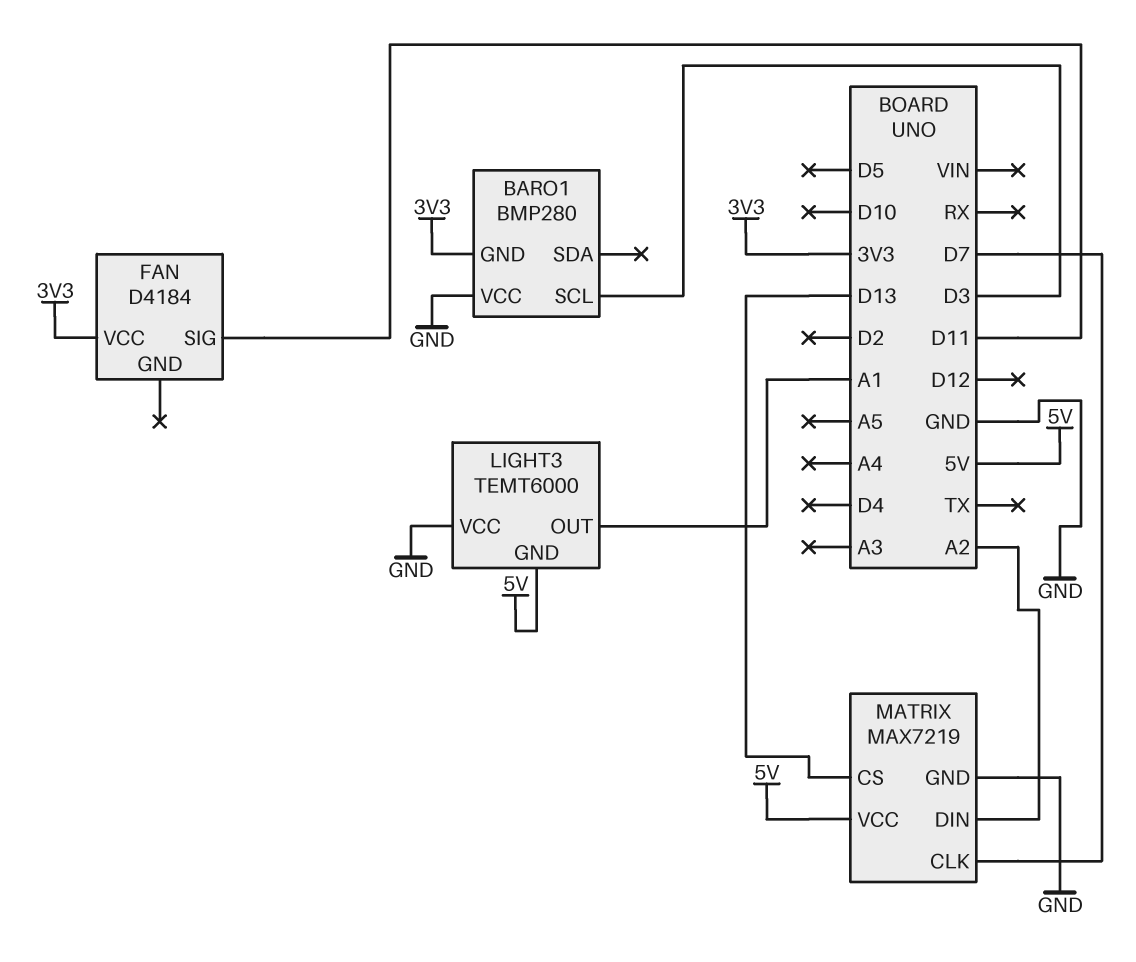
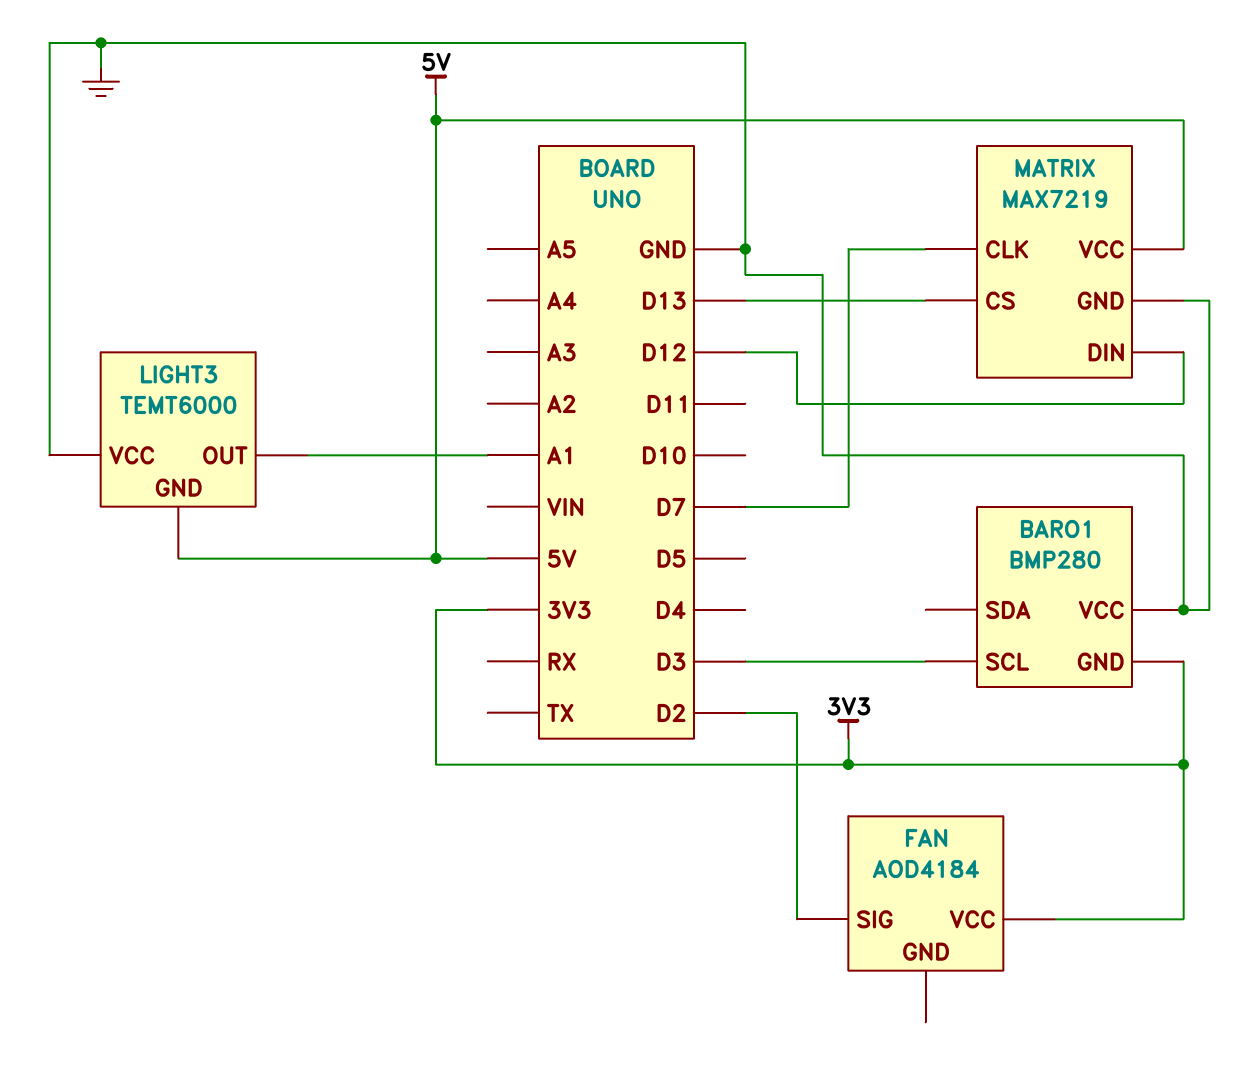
FAN: D4184 -> AOD4184
FAN pin SIG: D11 -> D2
MATRIX pin DIN: A2 -> D12

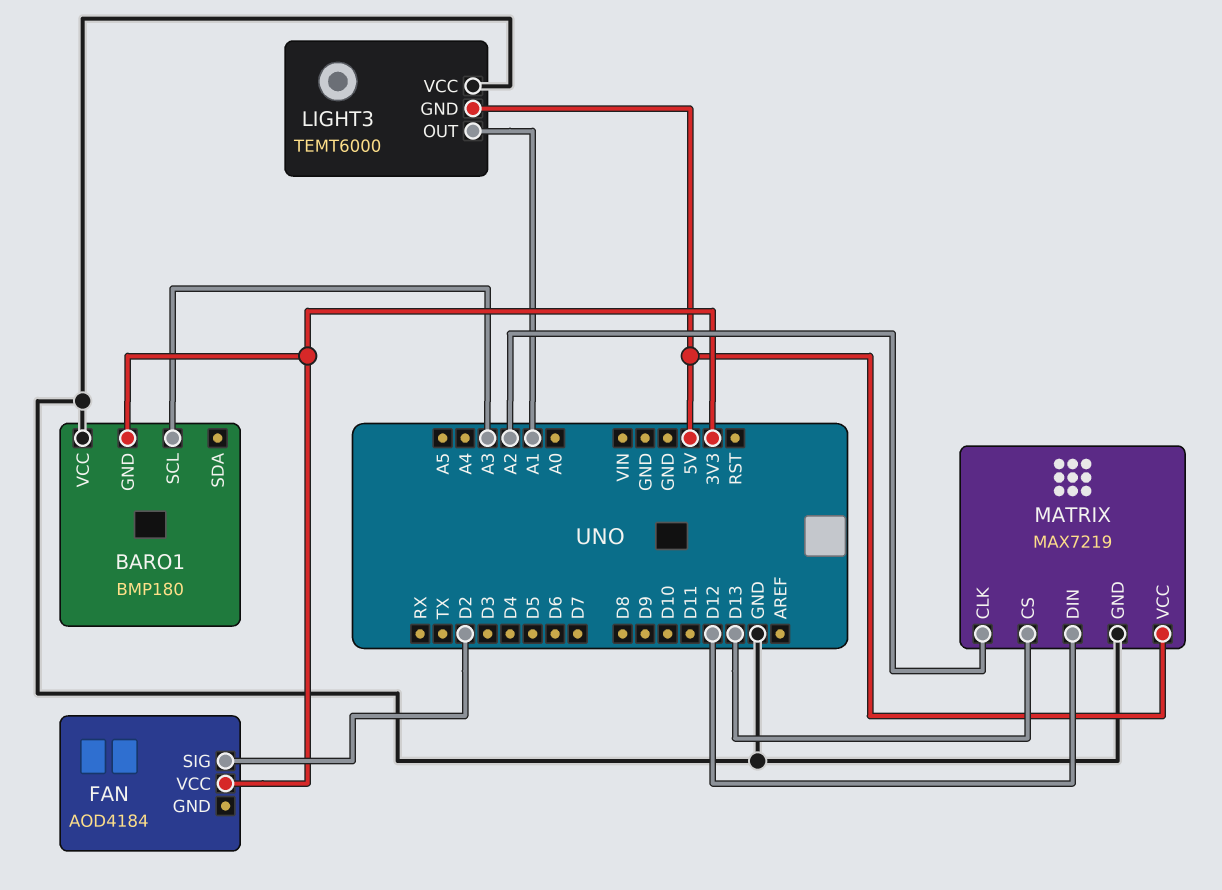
BARO1: BMP280 -> BMP180
BARO1 pin SCL: D3 -> A3
MATRIX pin CLK: D7 -> A2

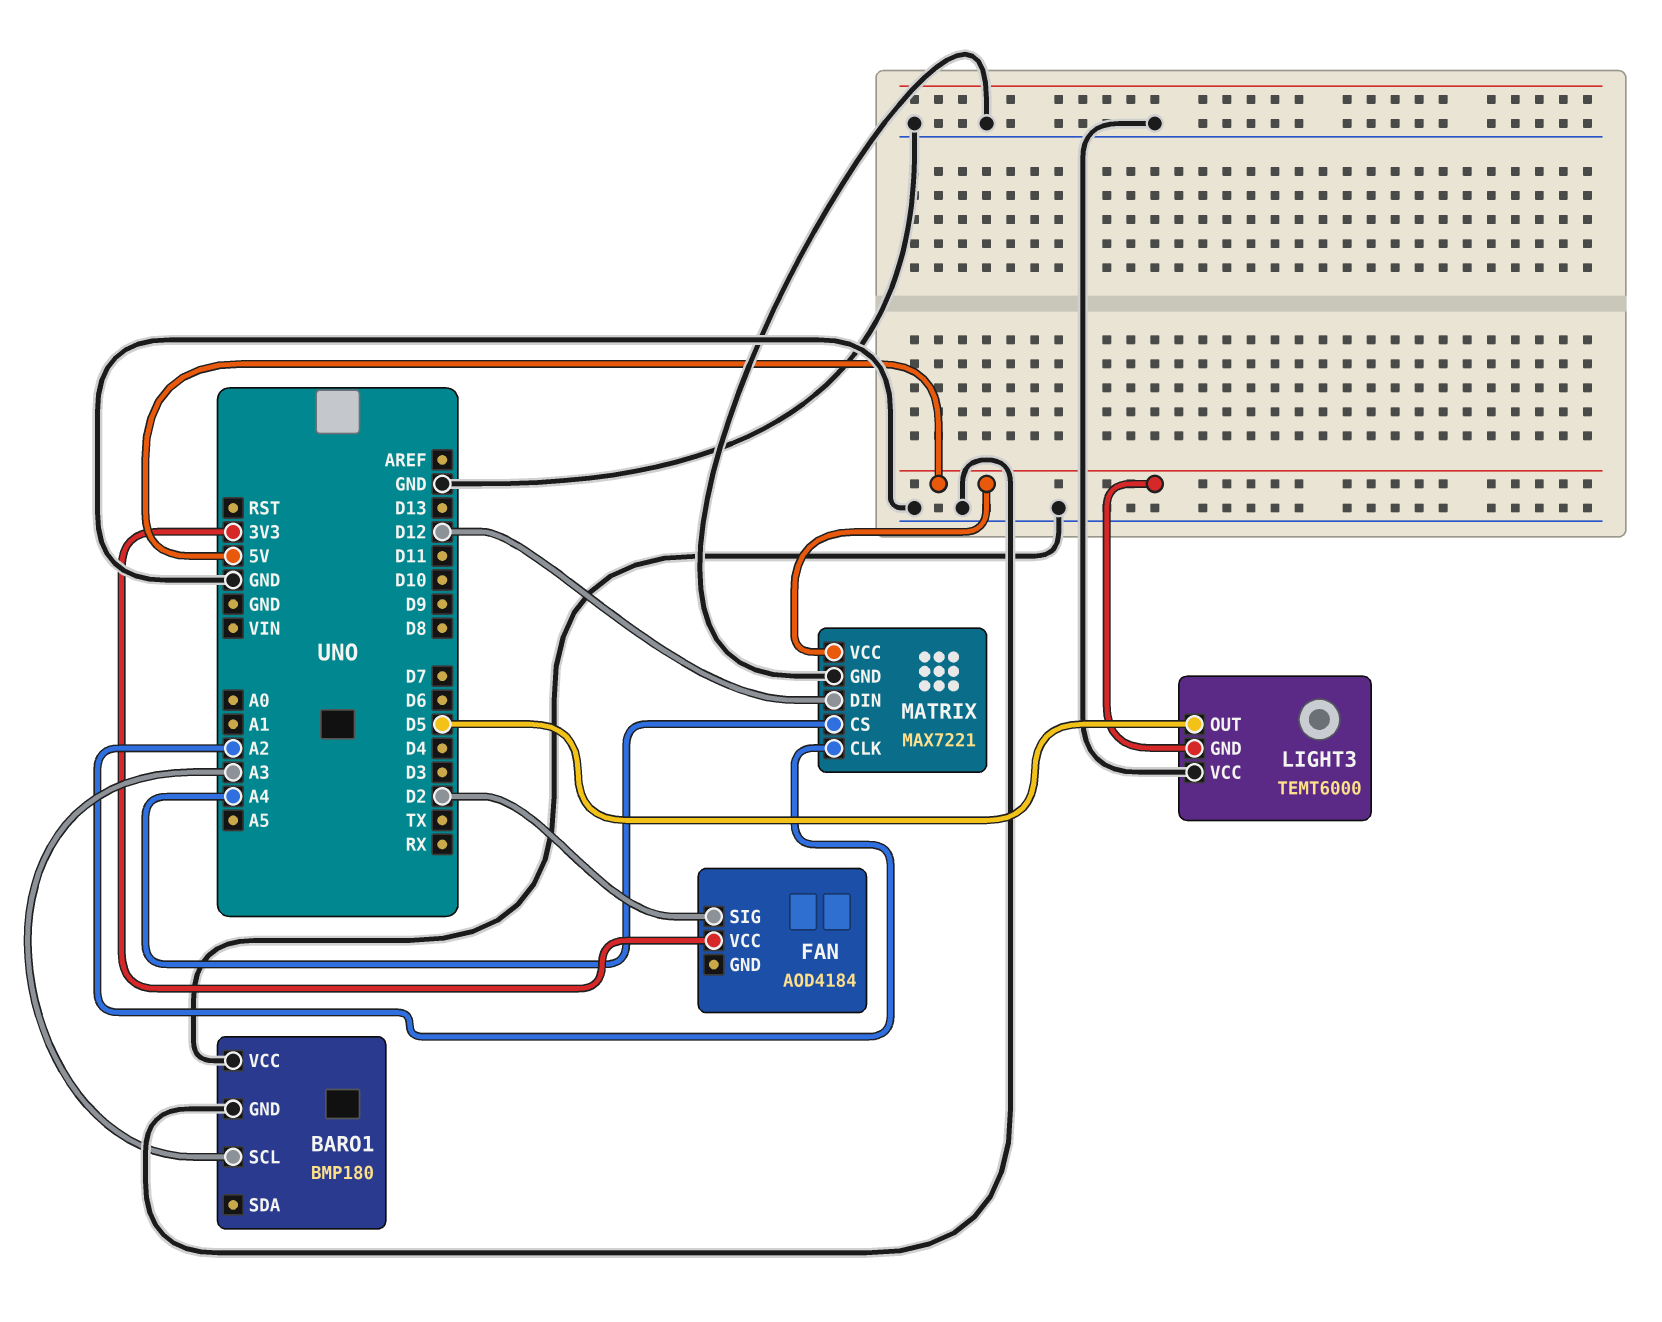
BARO1 pin GND: 3V3 -> GND
LIGHT3 pin OUT: A1 -> D5
MATRIX: MAX7219 -> MAX7221
MATRIX pin CS: D13 -> A4

